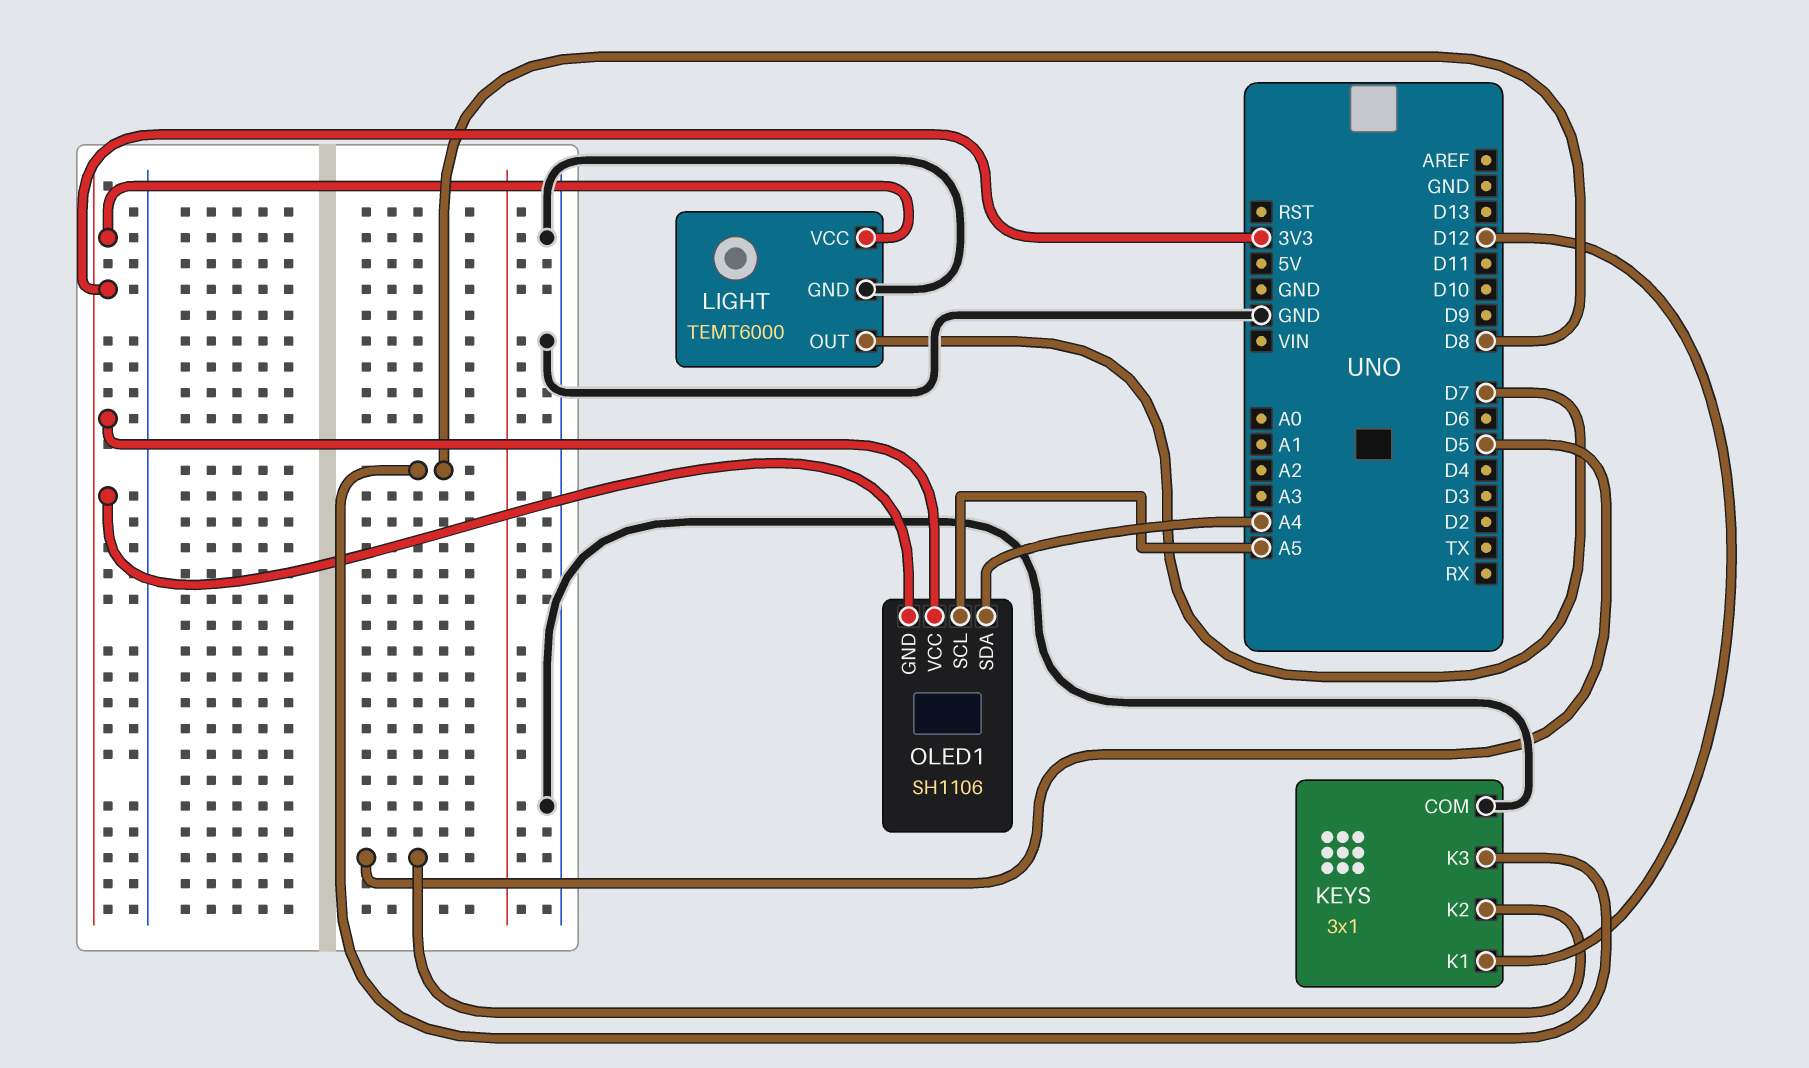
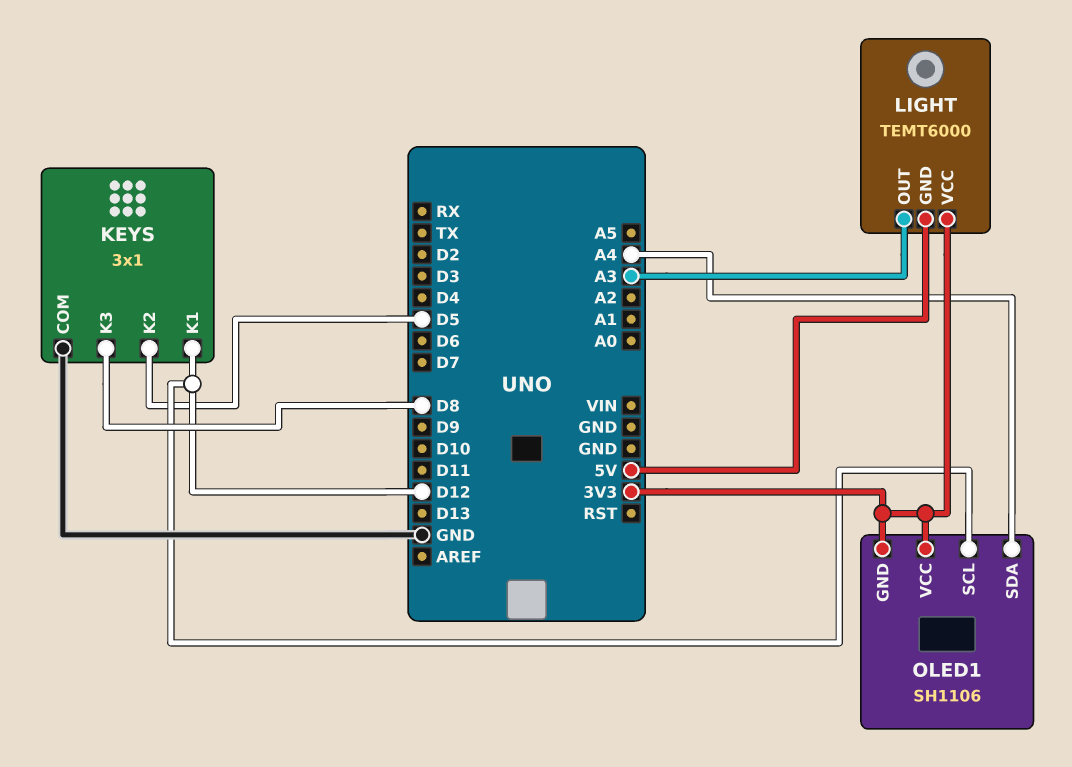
LIGHT pin GND: GND -> 5V
LIGHT pin OUT: D7 -> A3
OLED1 pin SCL: A5 -> D12

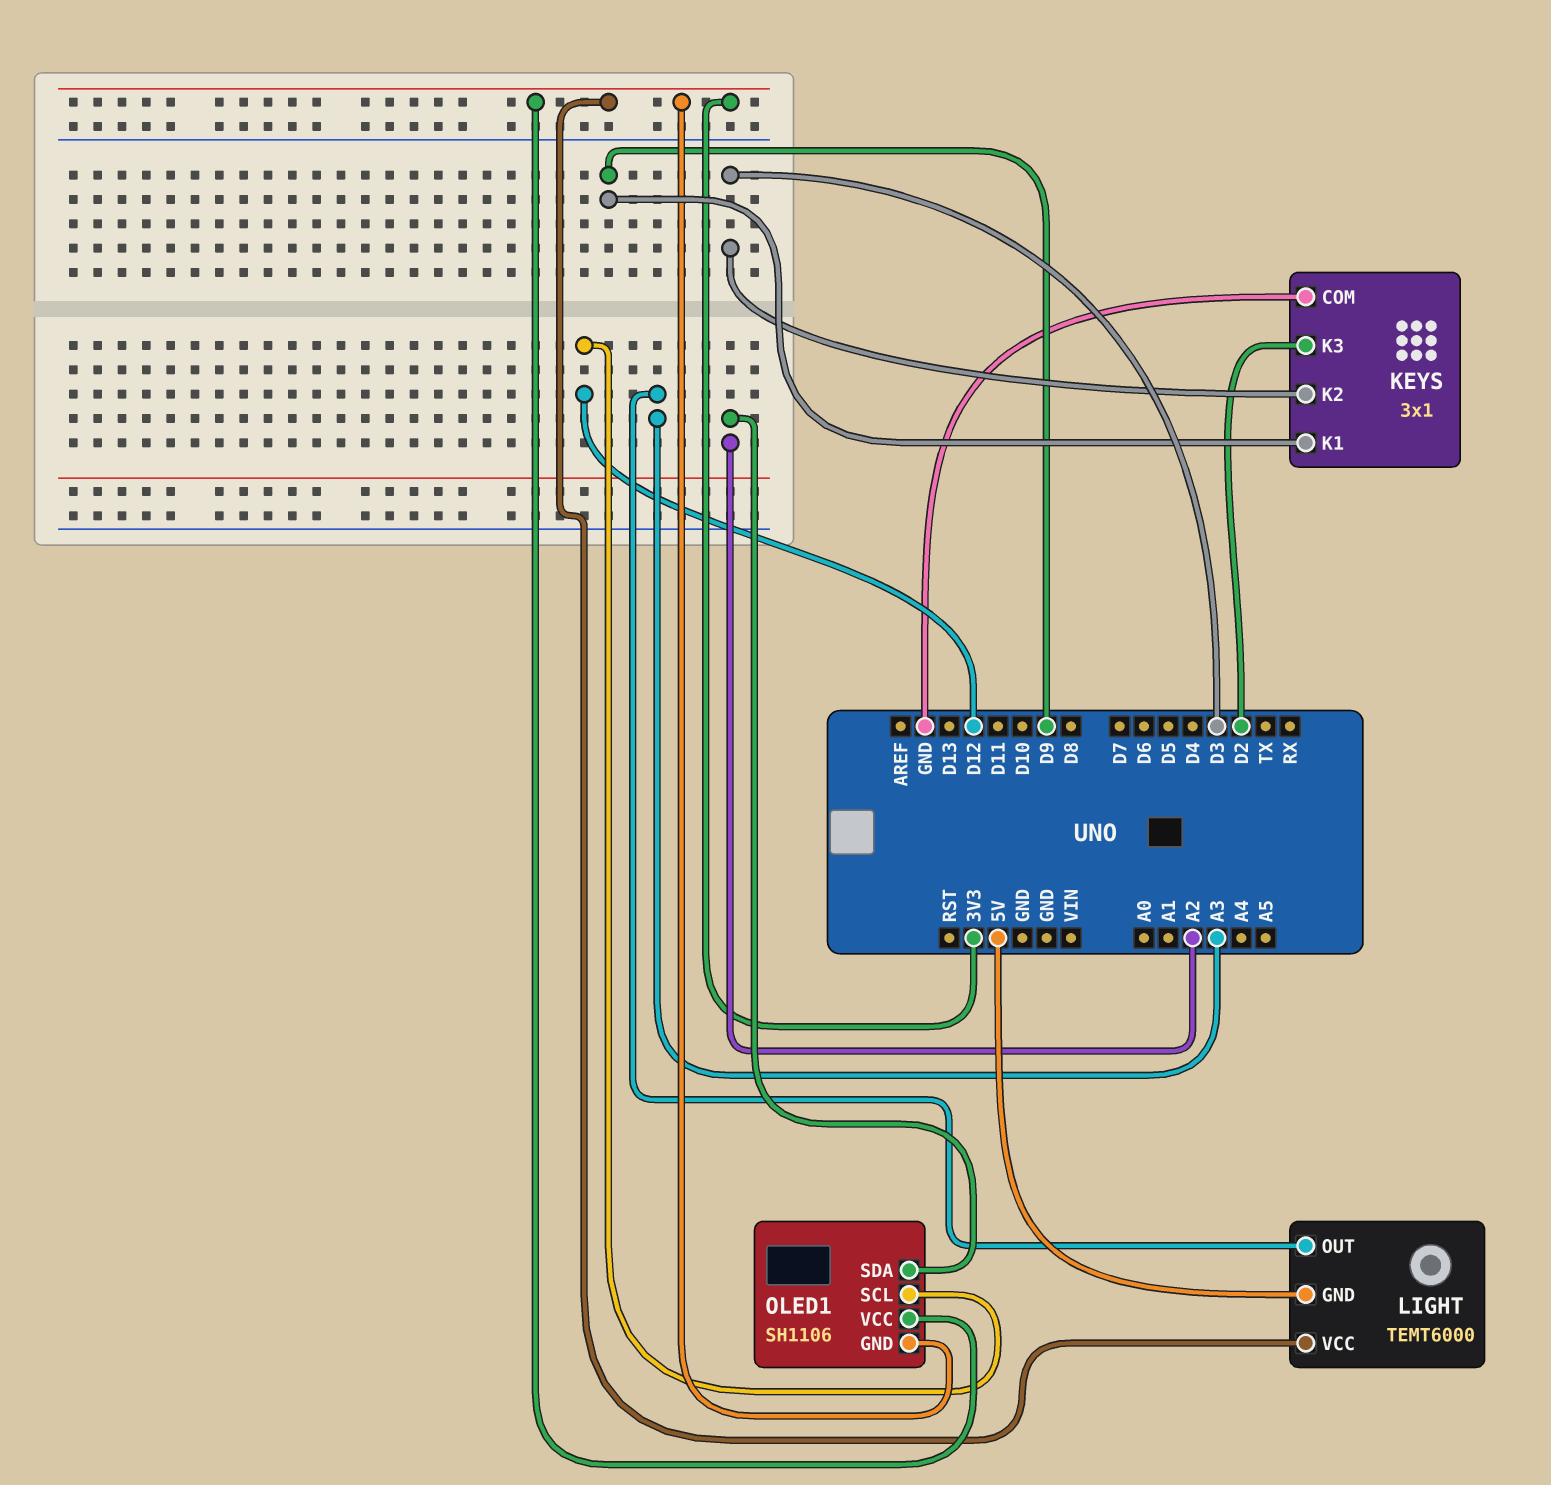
KEYS pin K1: D12 -> D9
KEYS pin K2: D5 -> D3
KEYS pin K3: D8 -> D2
OLED1 pin SDA: A4 -> A2

